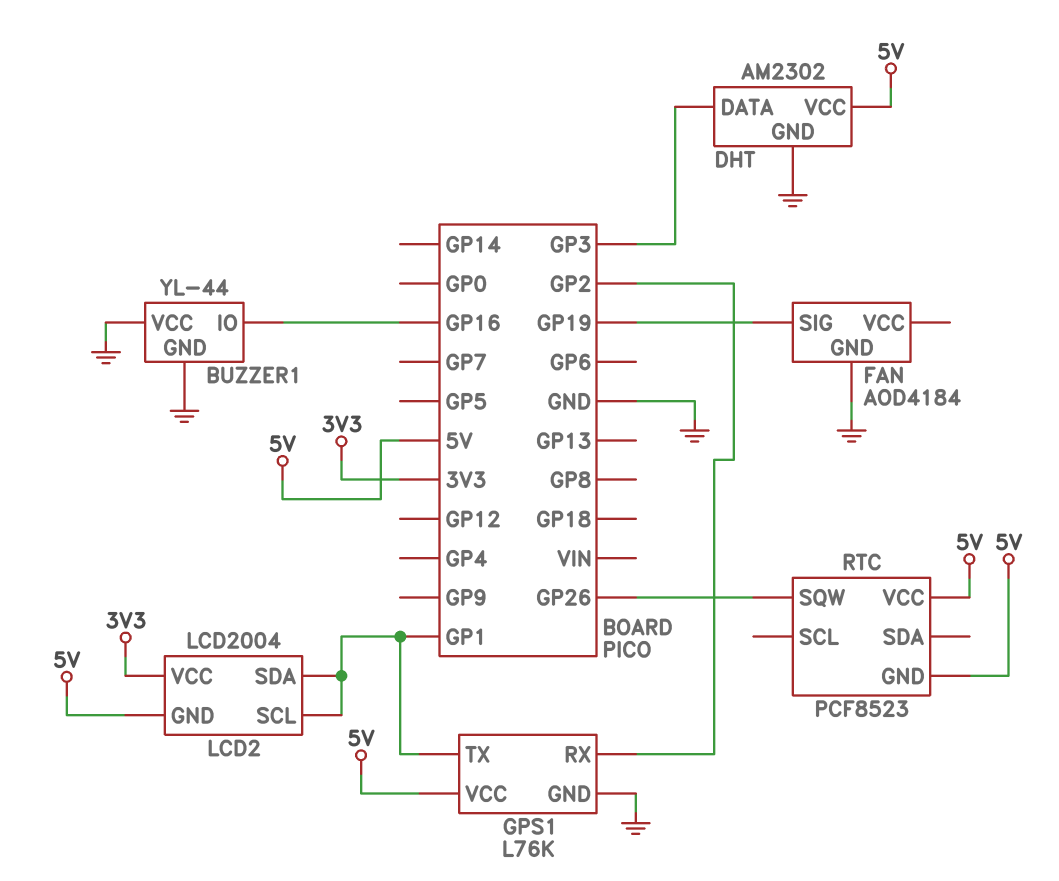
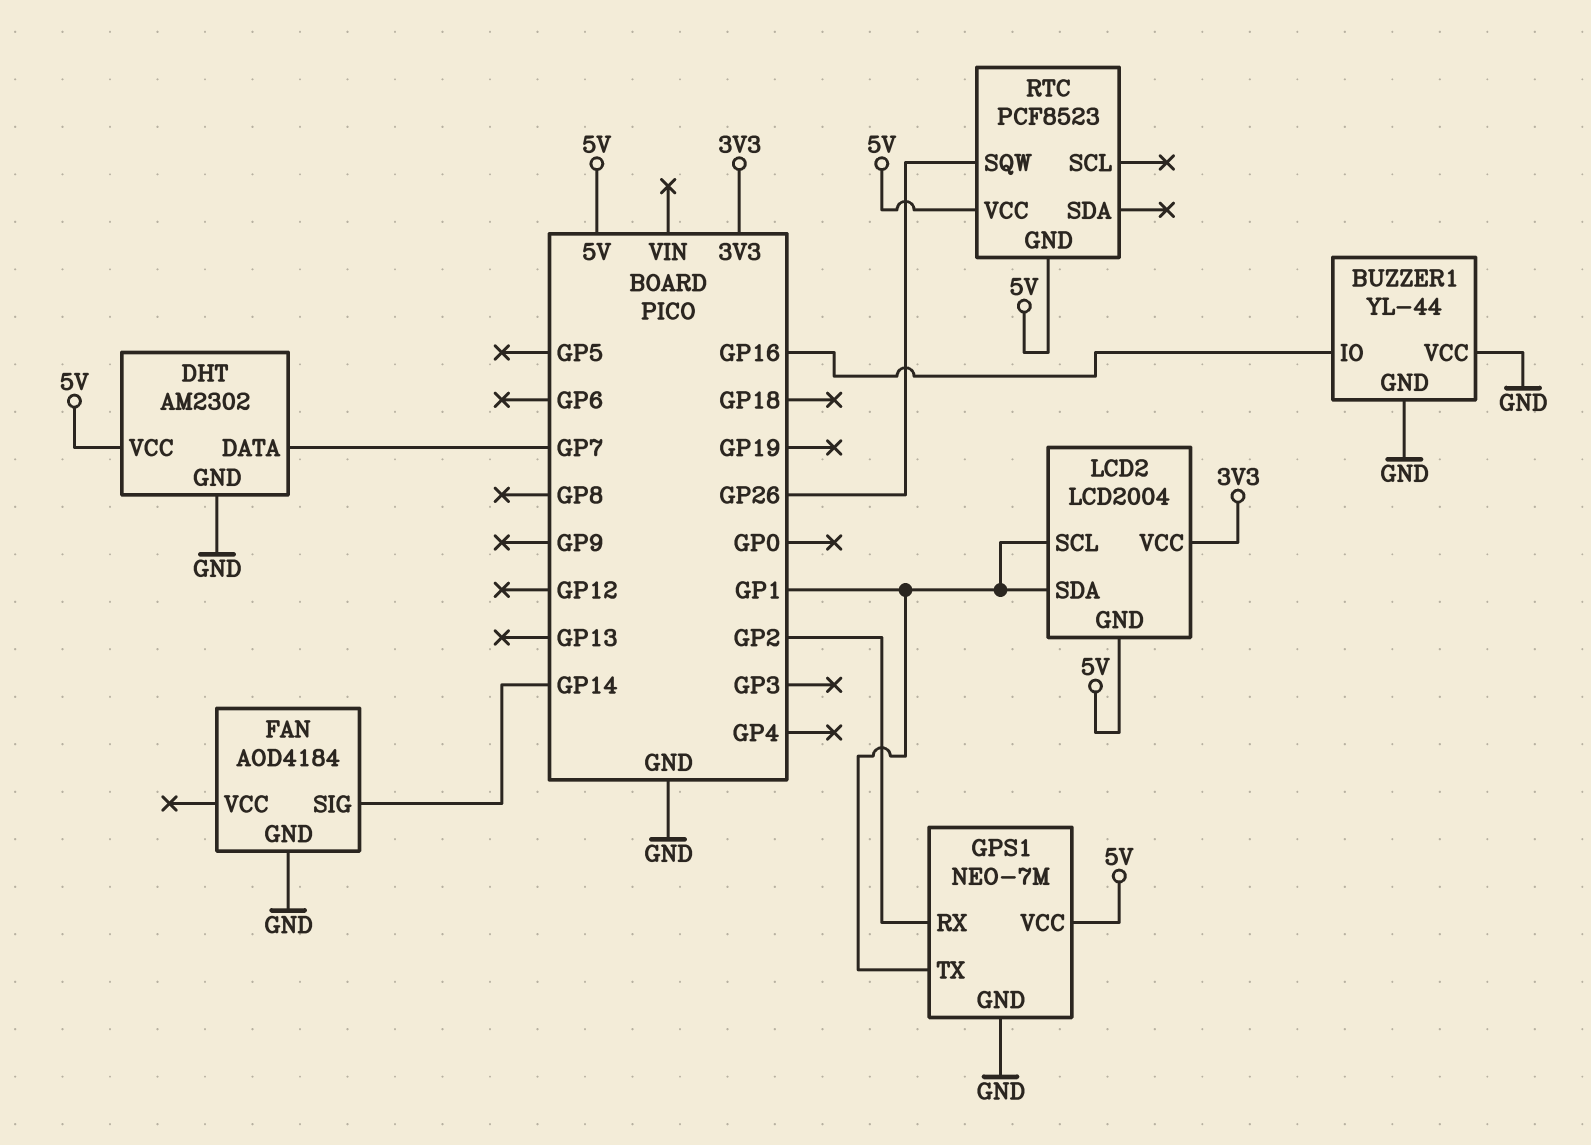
DHT pin DATA: GP3 -> GP7
FAN pin SIG: GP19 -> GP14
GPS1: L76K -> NEO-7M

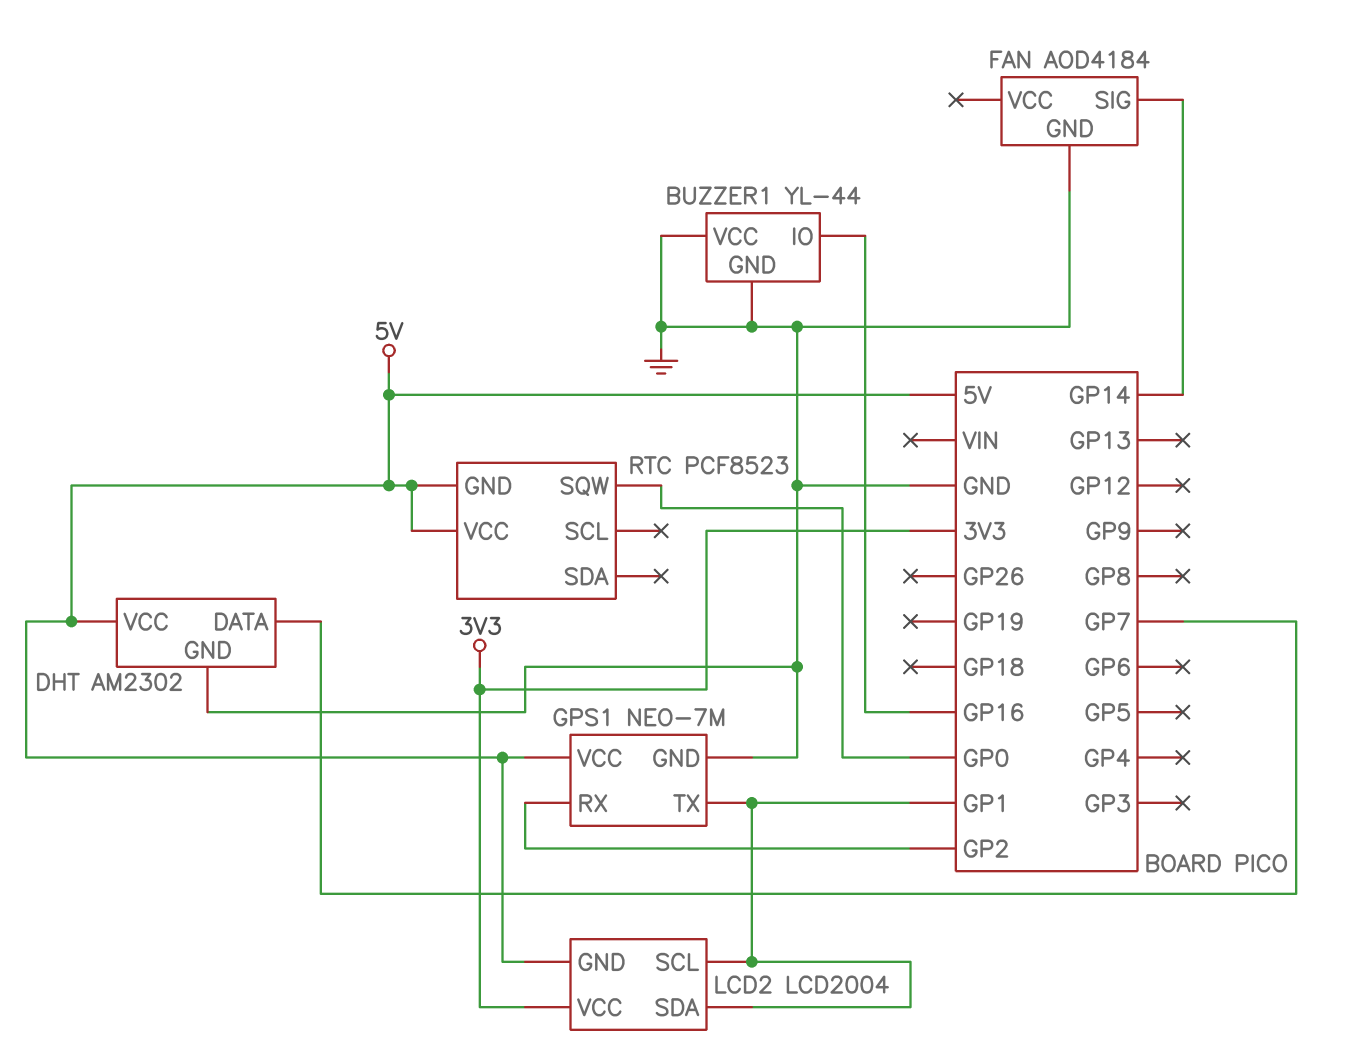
RTC pin SQW: GP26 -> GP0

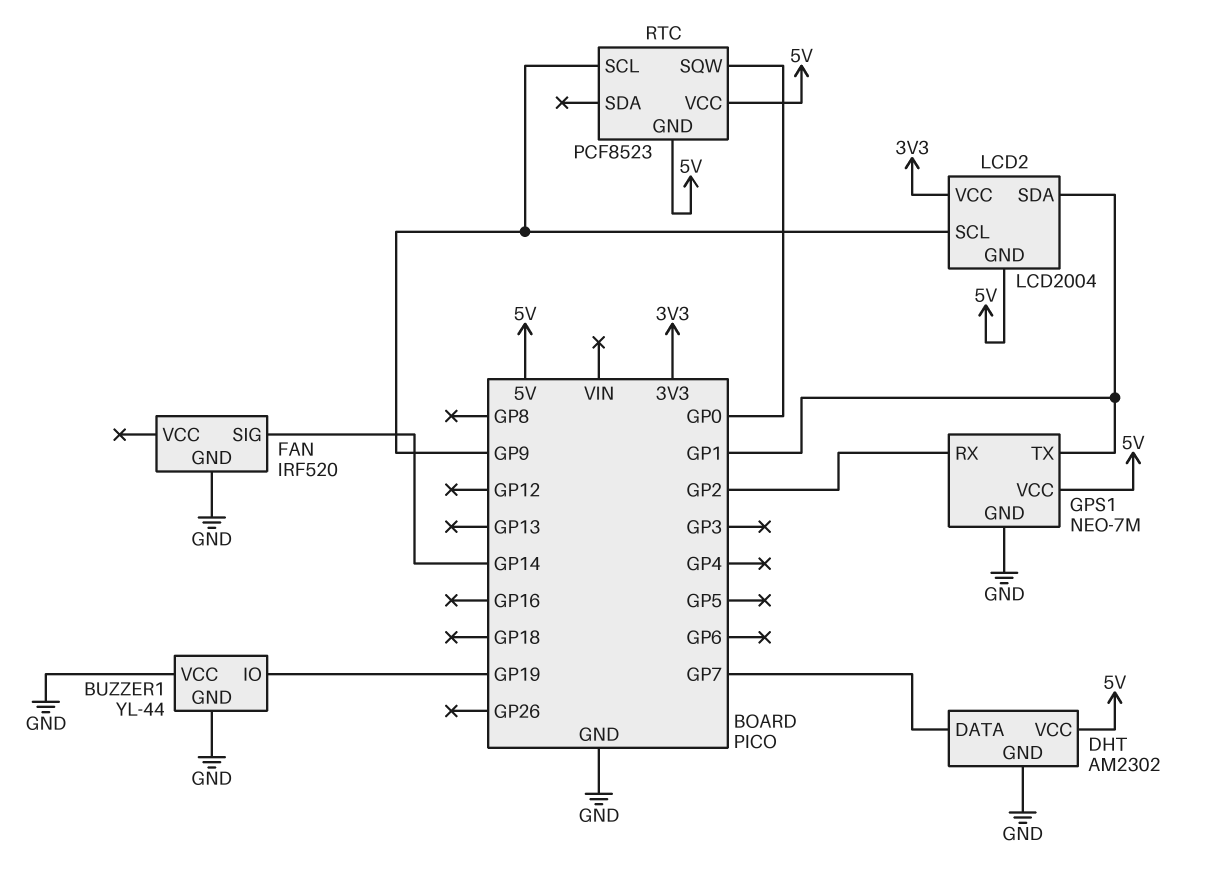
BUZZER1 pin IO: GP16 -> GP19
FAN: AOD4184 -> IRF520
LCD2 pin SCL: GP1 -> GP9
RTC pin SCL: none -> GP9

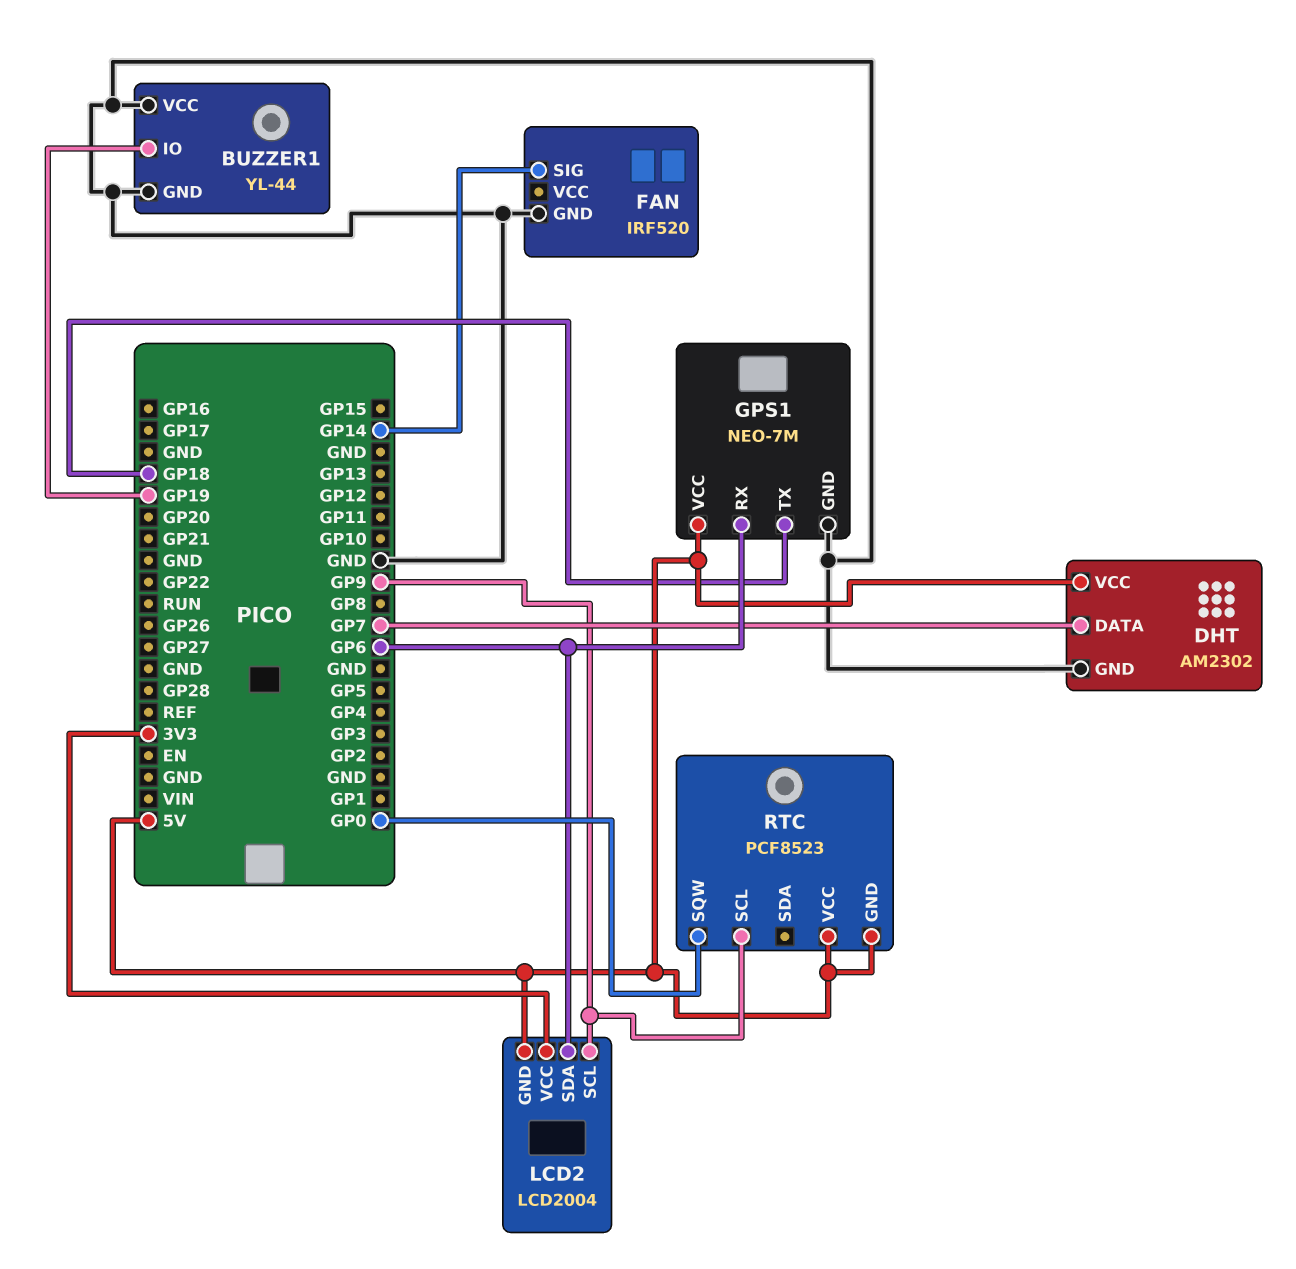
GPS1 pin RX: GP2 -> GP6
GPS1 pin TX: GP1 -> GP18
LCD2 pin SDA: GP1 -> GP6

